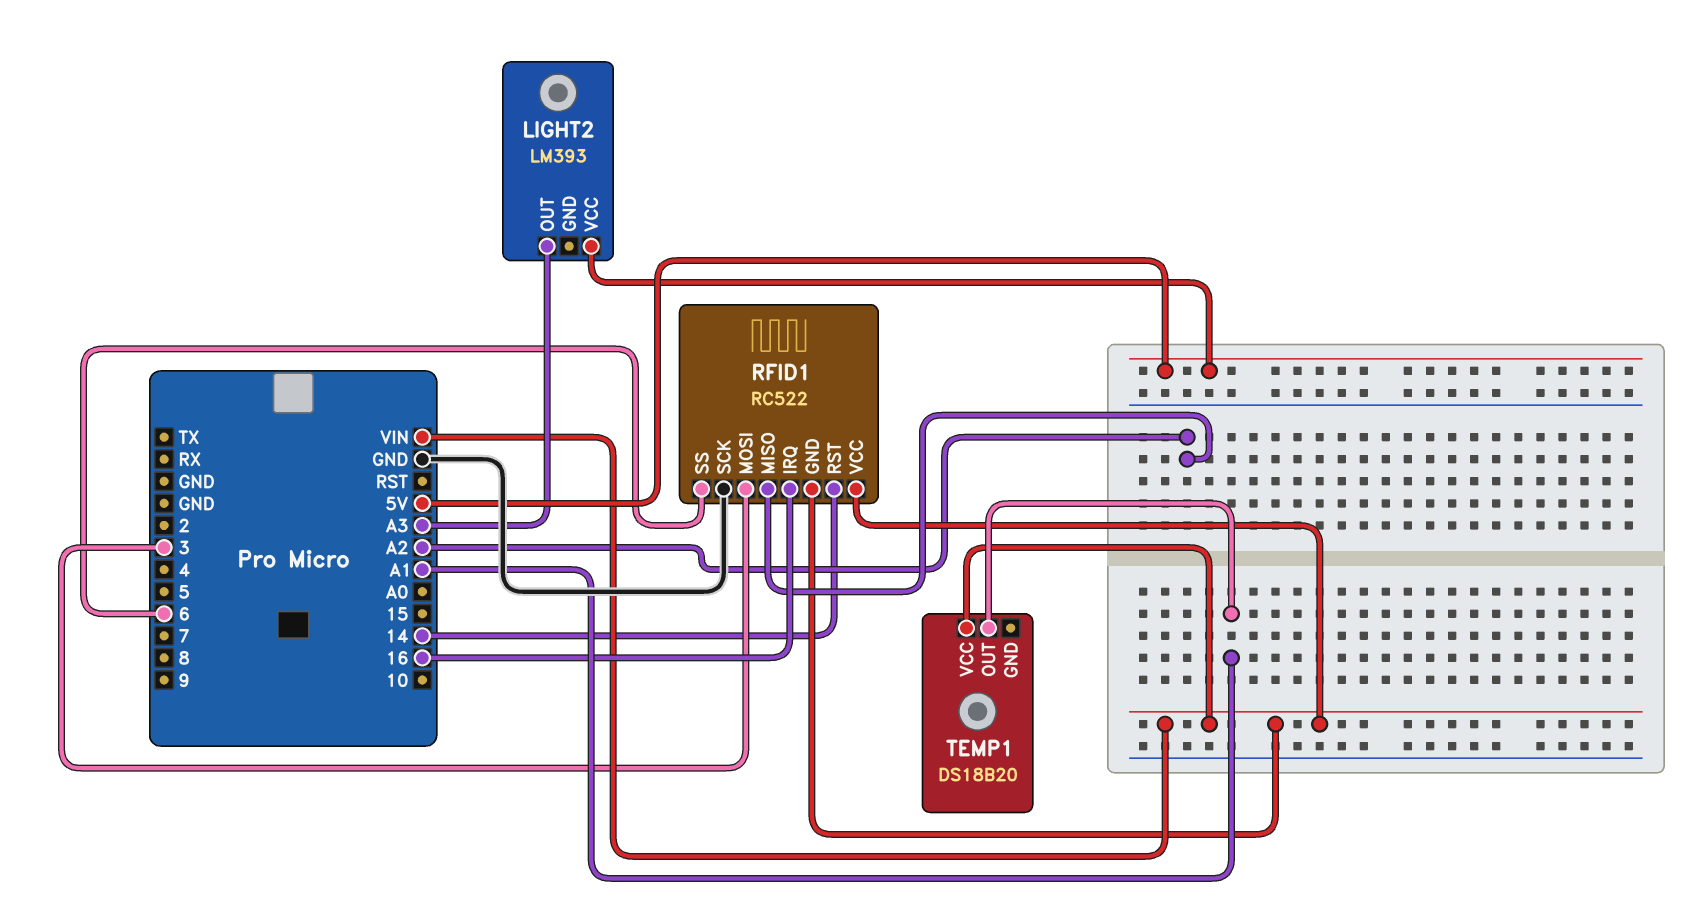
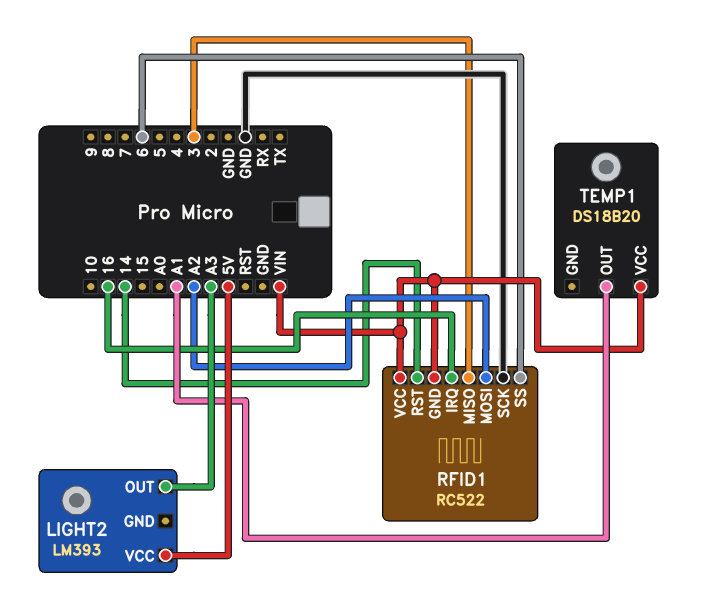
RFID1 pin MISO: A2 -> 3
RFID1 pin MOSI: 3 -> A2

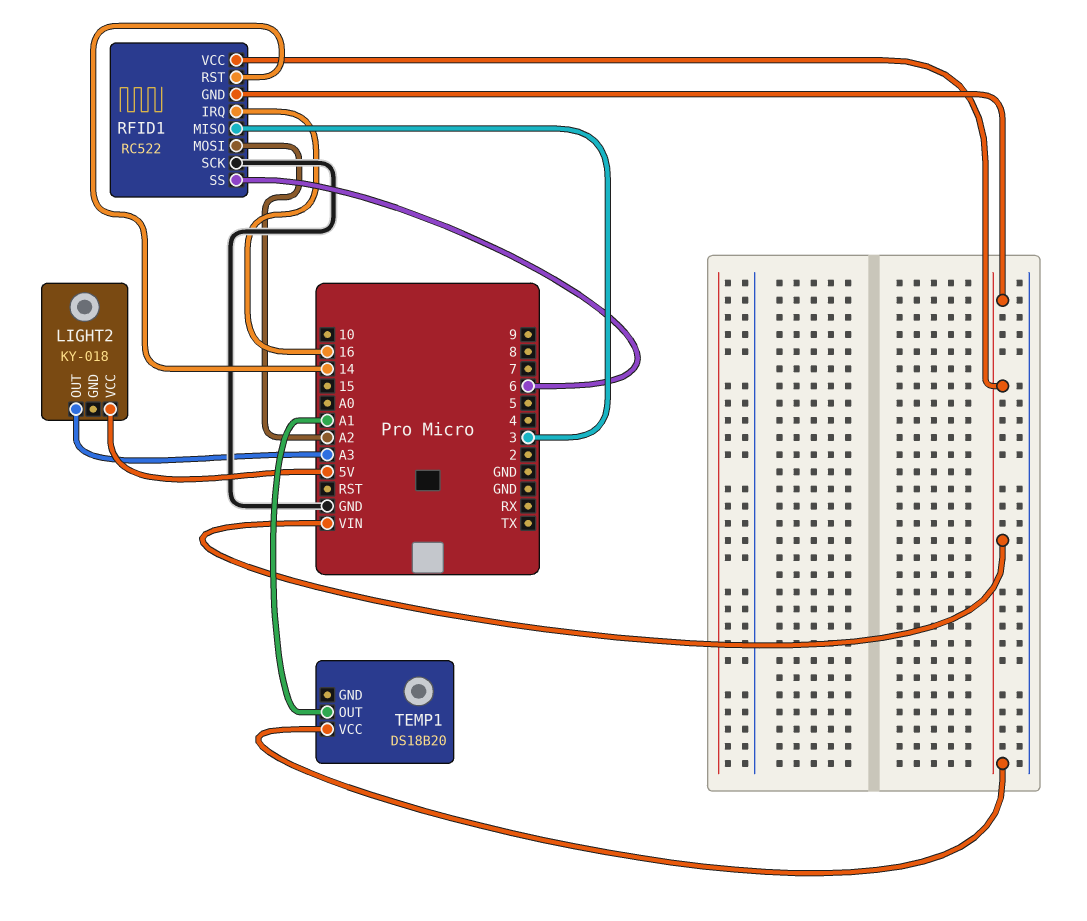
LIGHT2: LM393 -> KY-018

